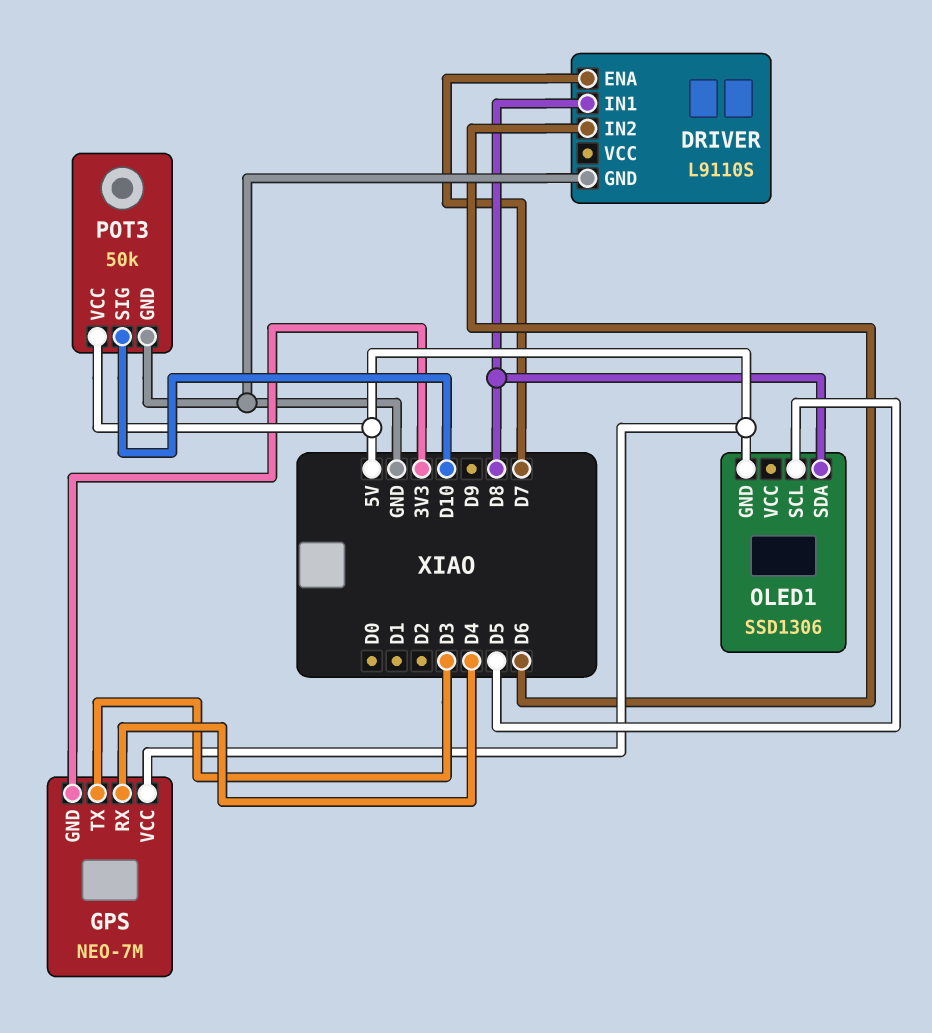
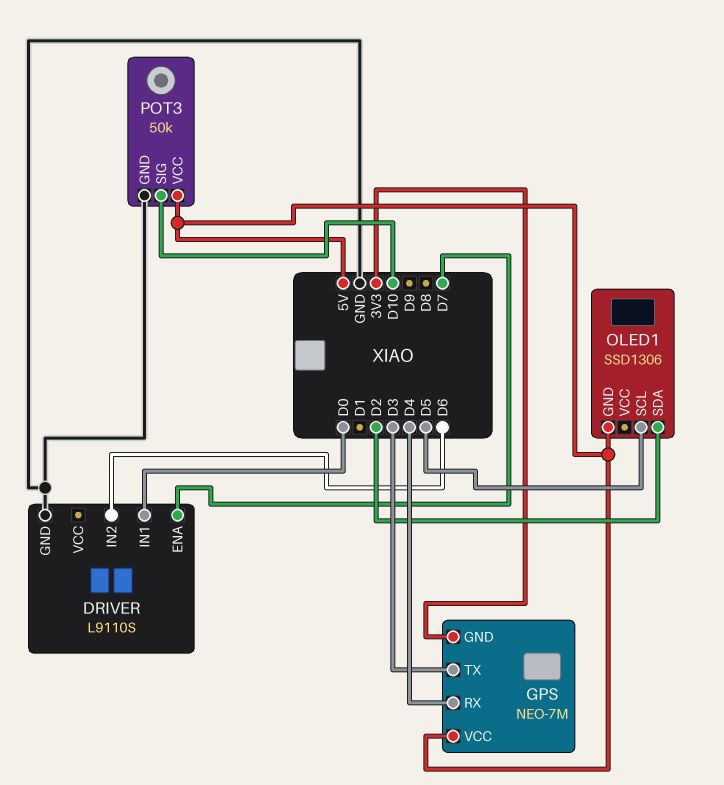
DRIVER pin IN1: D8 -> D0
OLED1 pin SDA: D8 -> D2

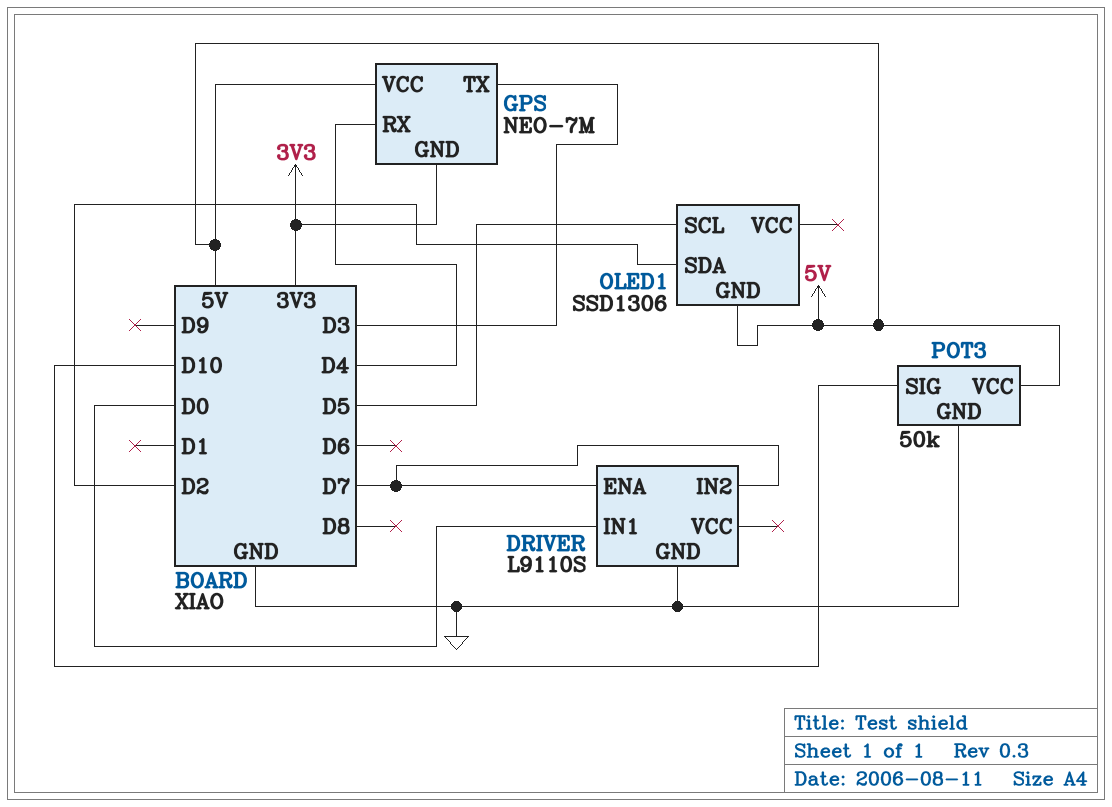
DRIVER pin IN2: D6 -> D7

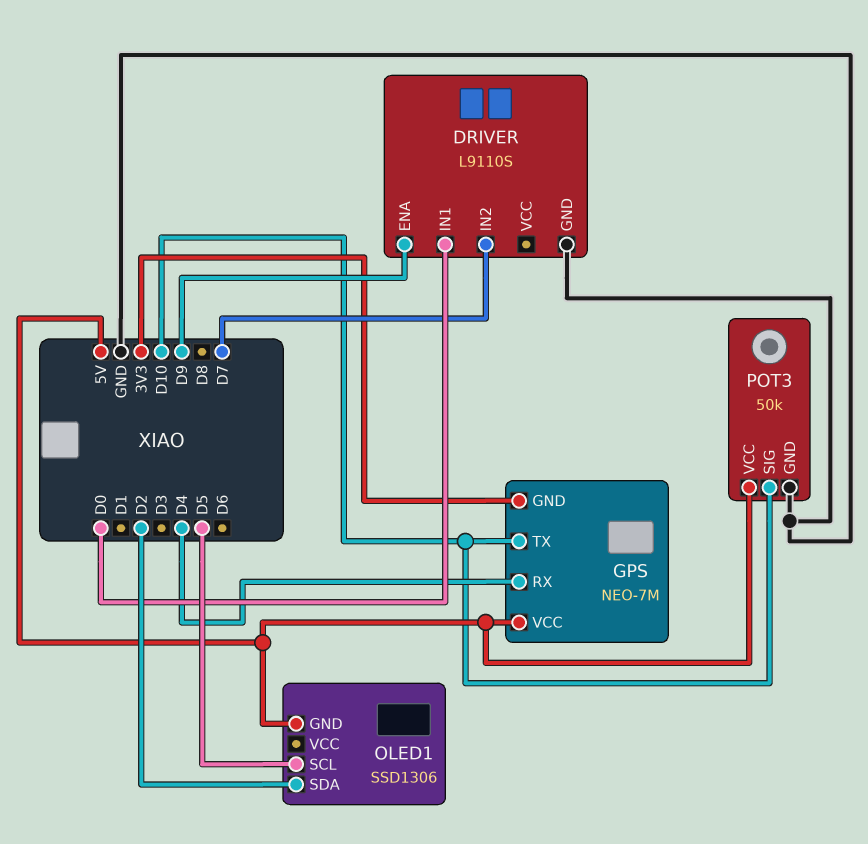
DRIVER pin ENA: D7 -> D9
GPS pin TX: D3 -> D10

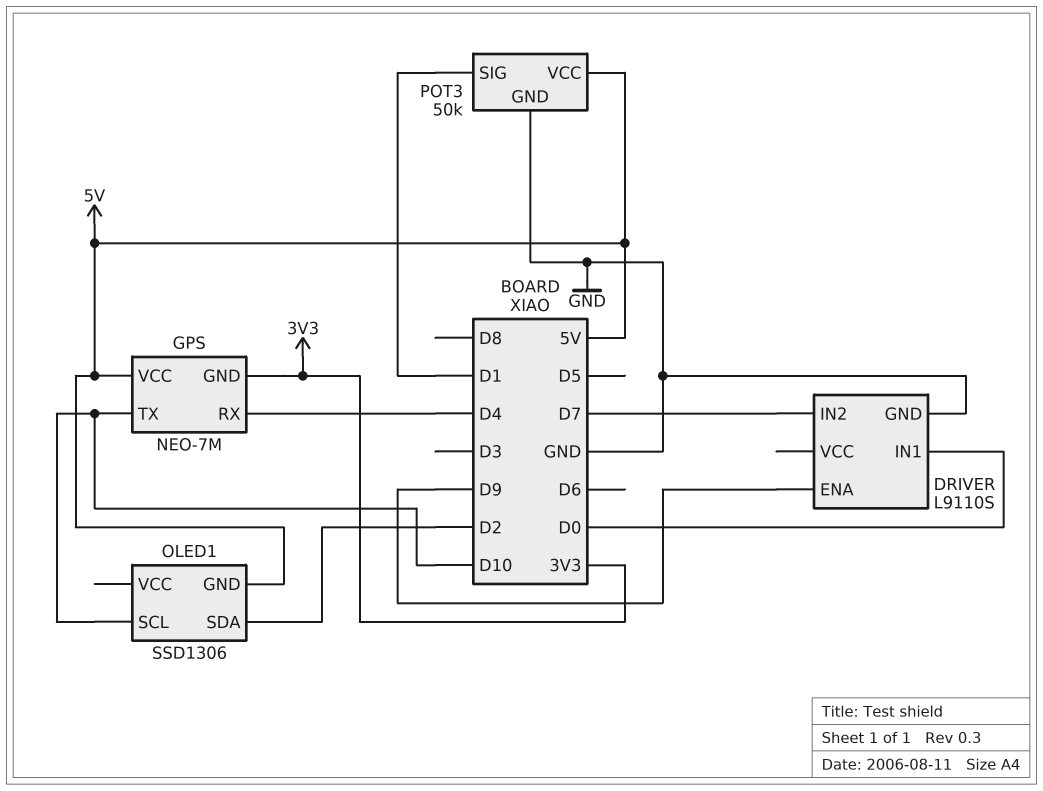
OLED1 pin SCL: D5 -> D10
POT3 pin SIG: D10 -> D1

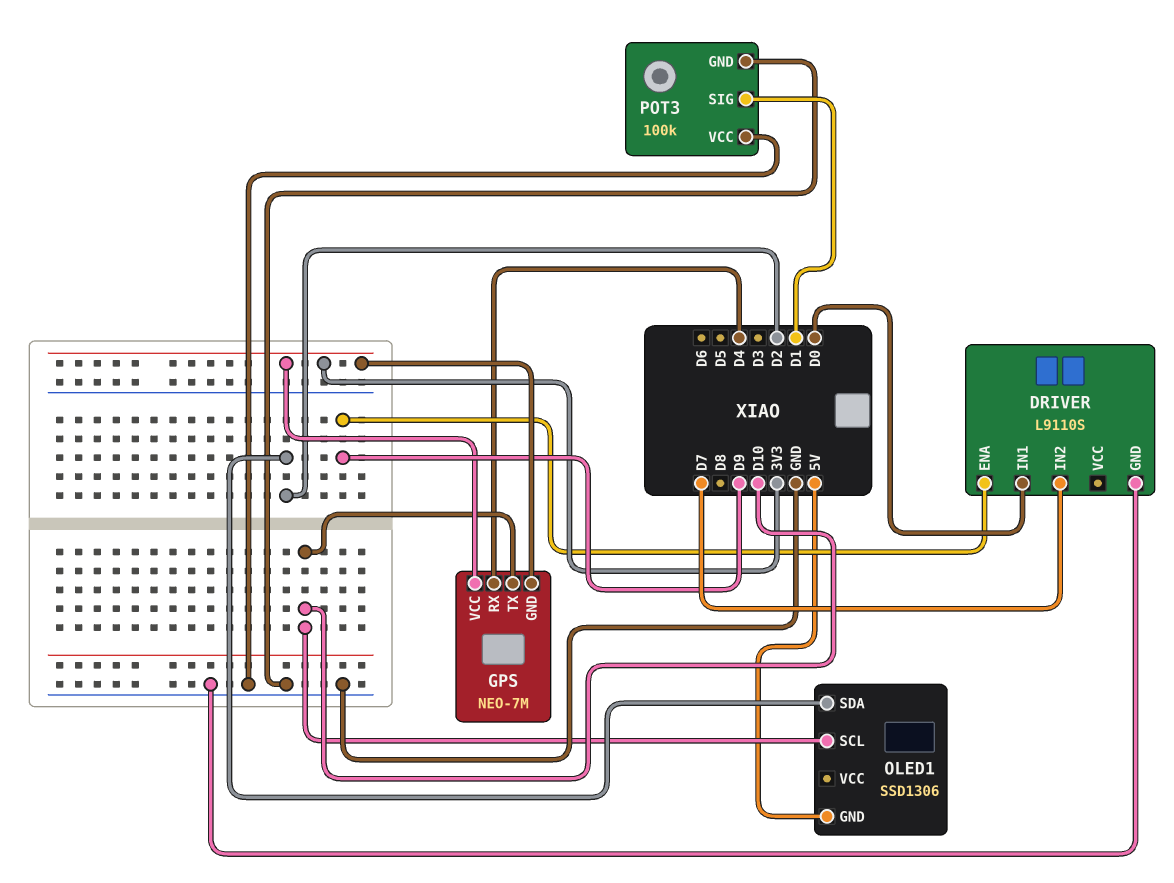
GPS pin VCC: 5V -> 3V3
POT3: 50k -> 100k
POT3 pin VCC: 5V -> GND

